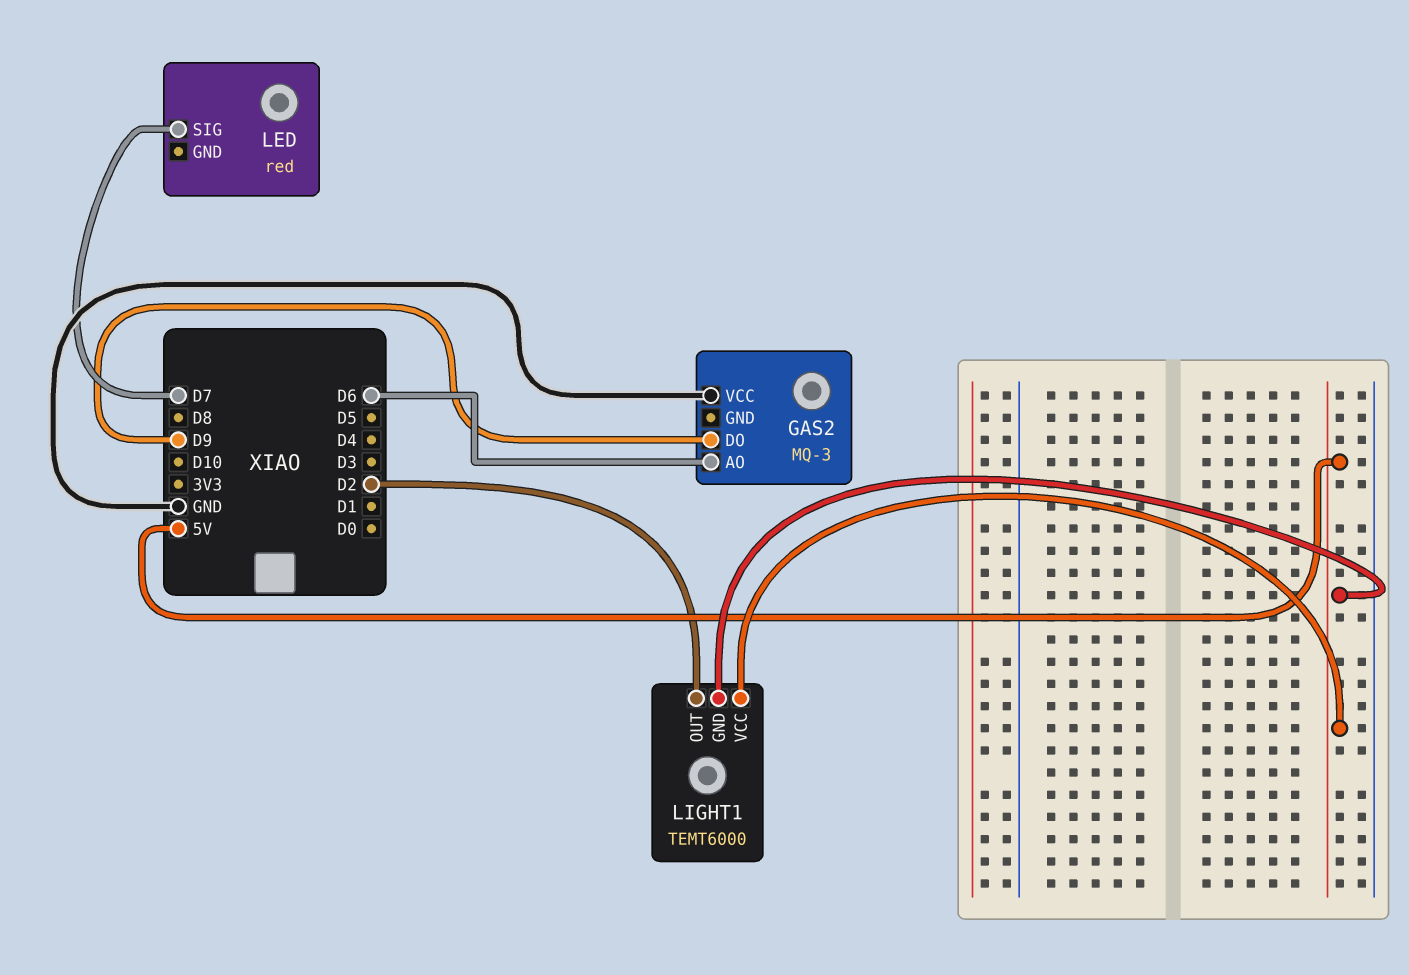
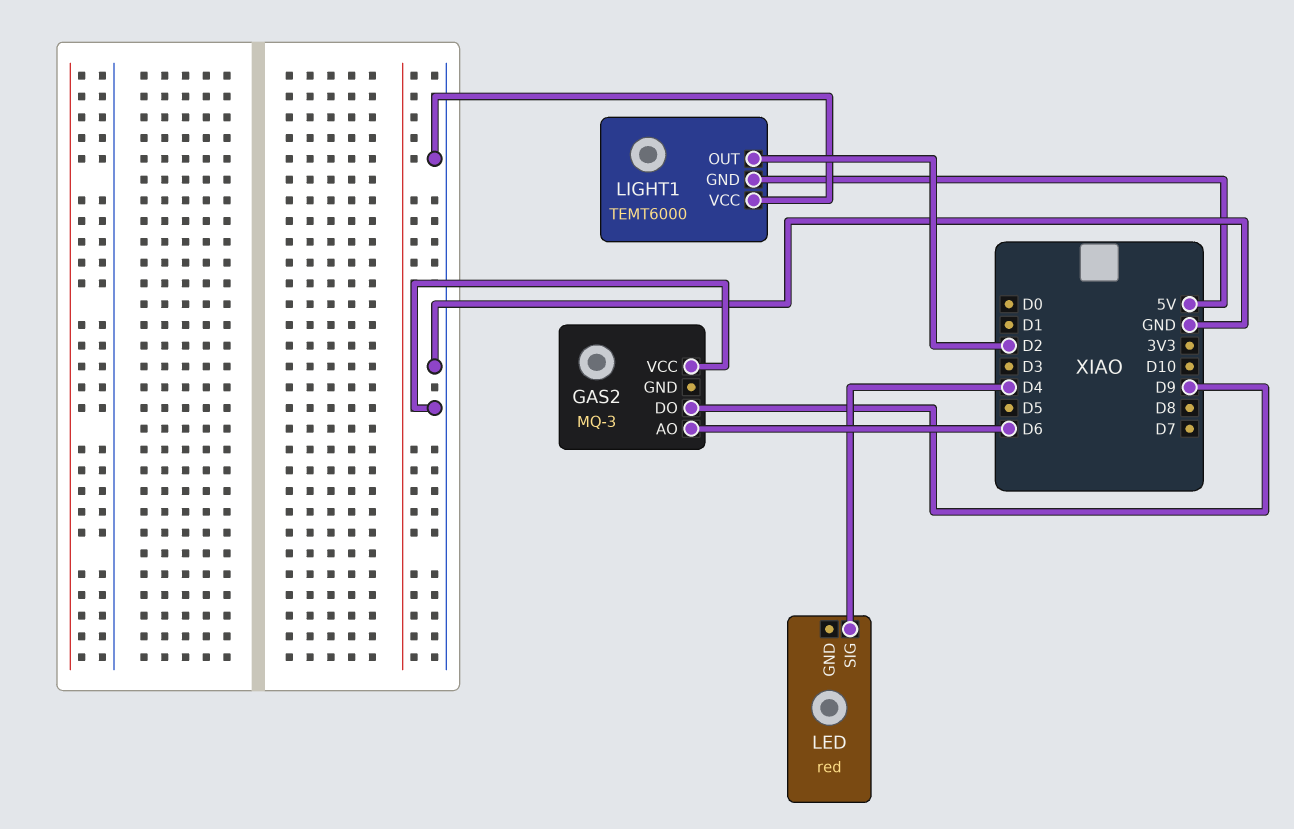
LED pin SIG: D7 -> D4
LIGHT1 pin VCC: 5V -> GND

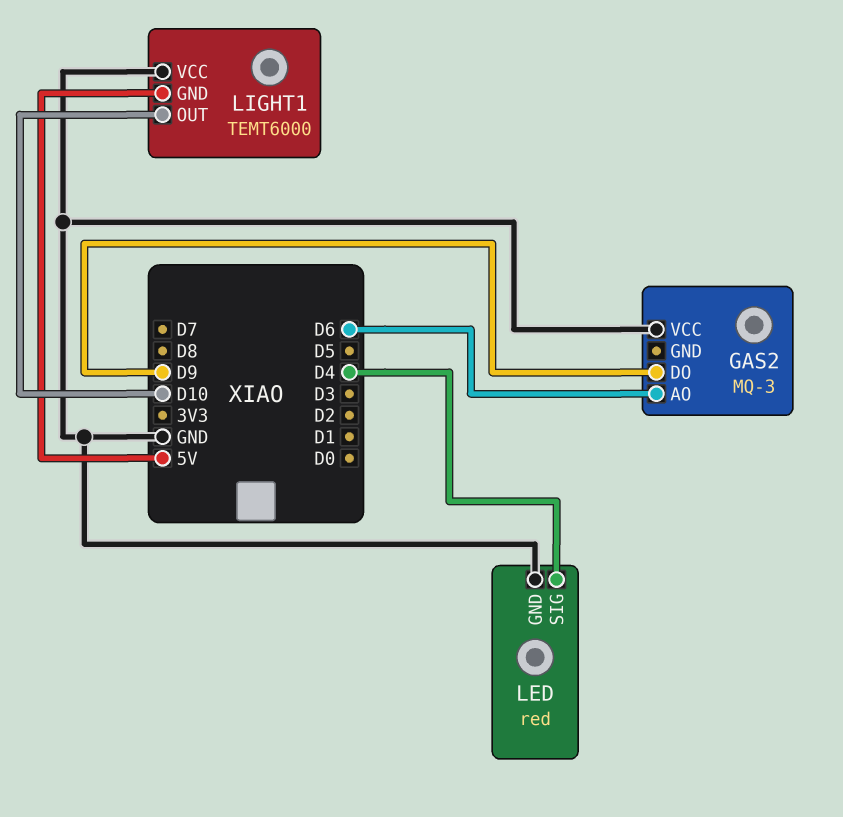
LED pin GND: none -> GND
LIGHT1 pin OUT: D2 -> D10

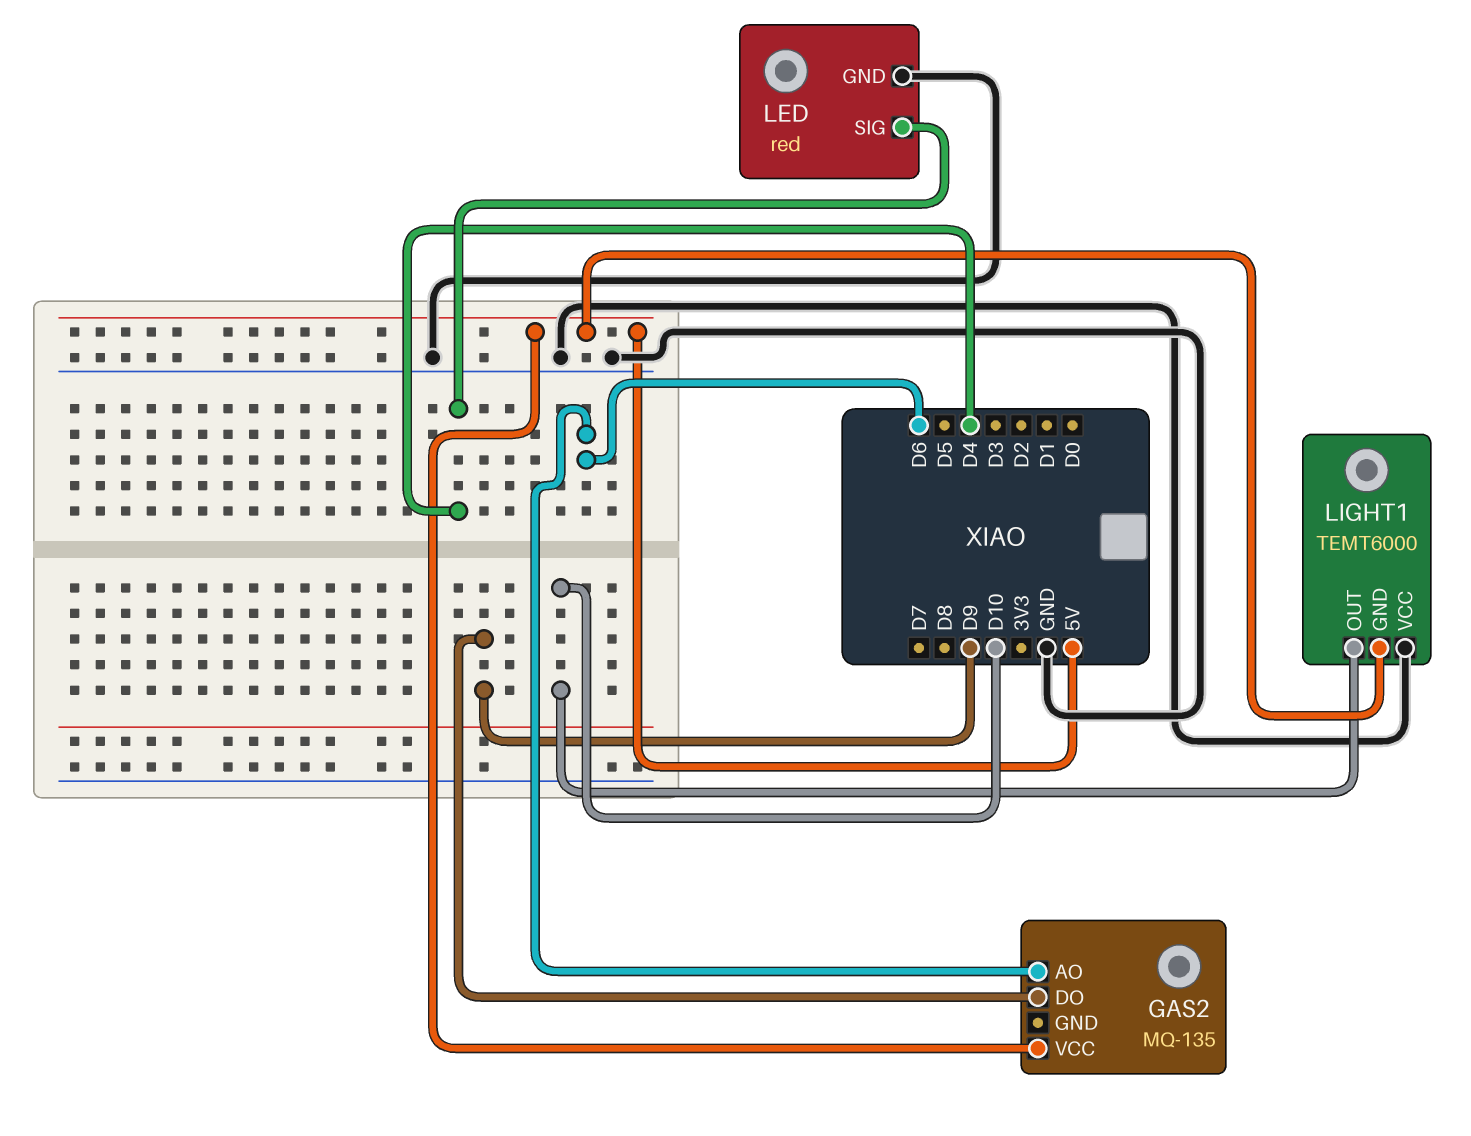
GAS2: MQ-3 -> MQ-135
GAS2 pin VCC: GND -> 5V

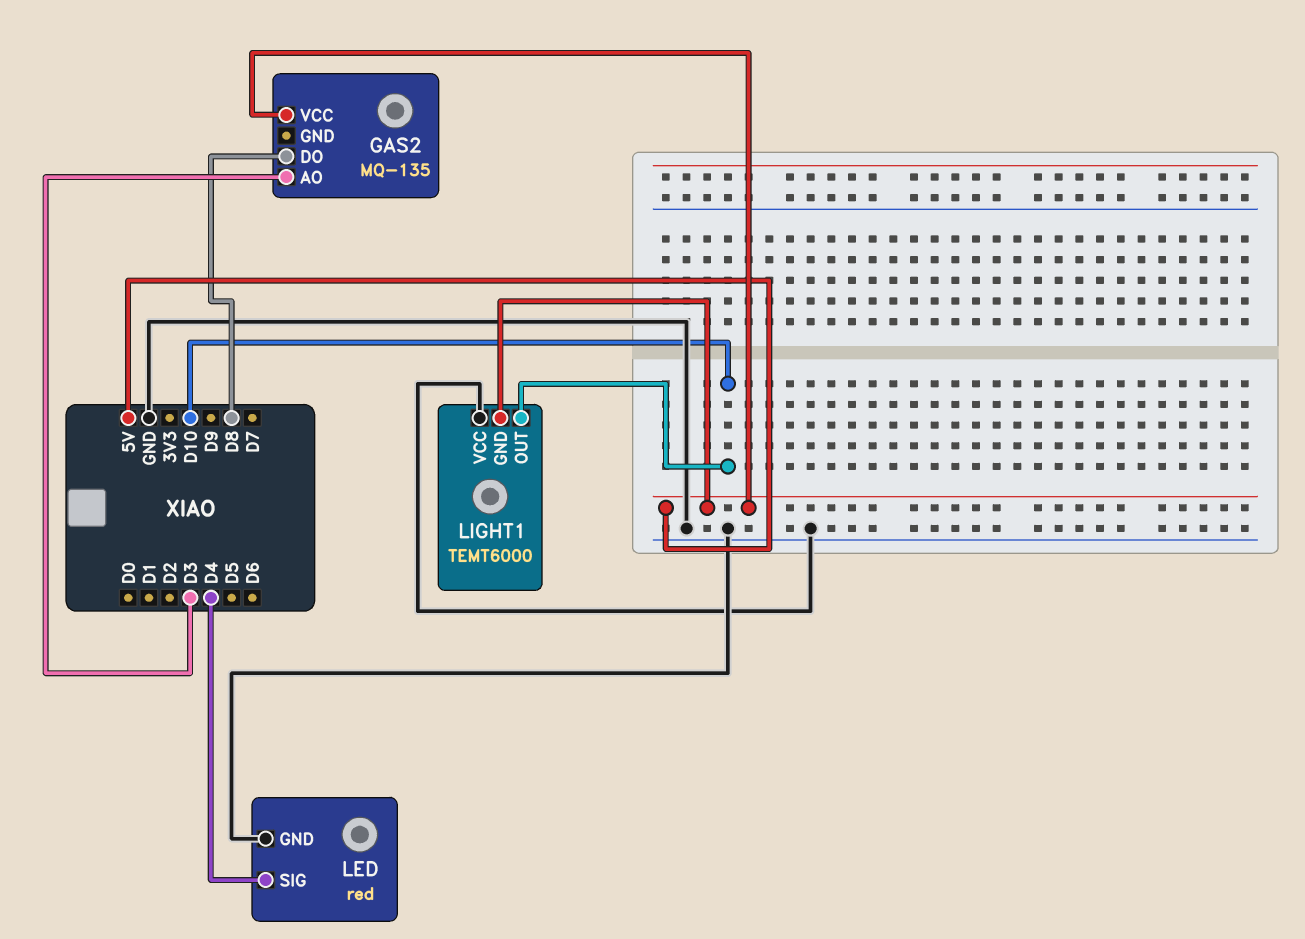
GAS2 pin AO: D6 -> D3
GAS2 pin DO: D9 -> D8

